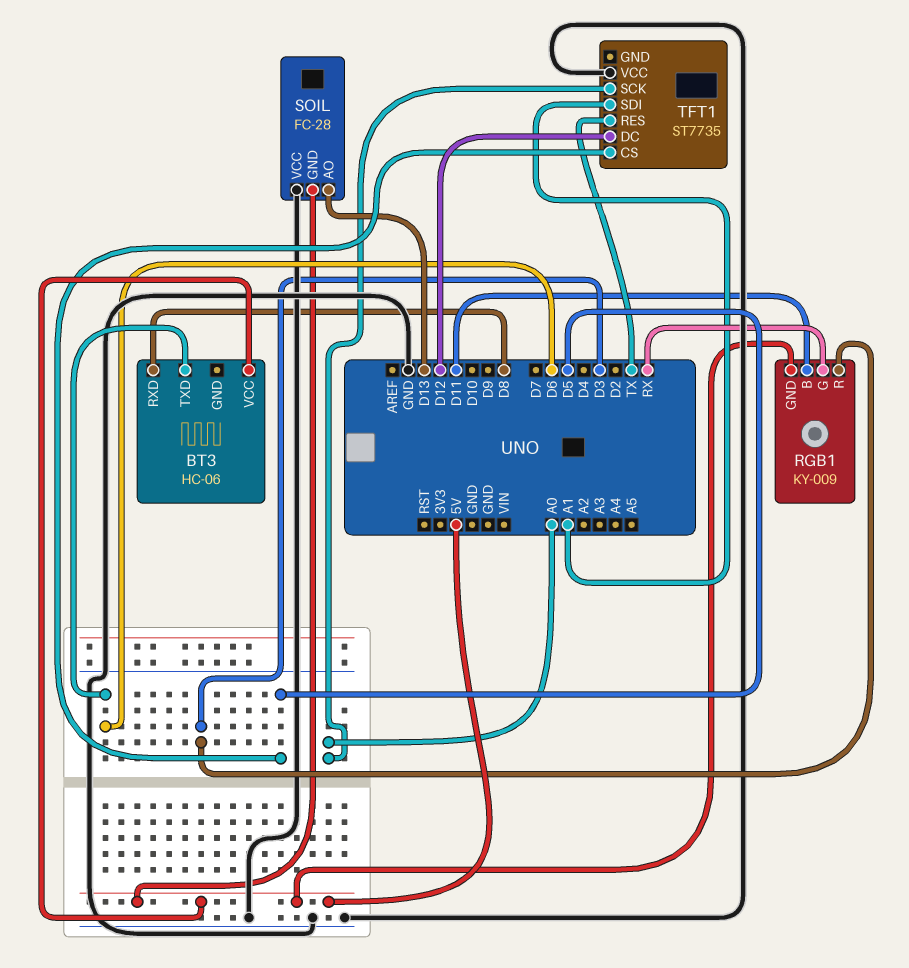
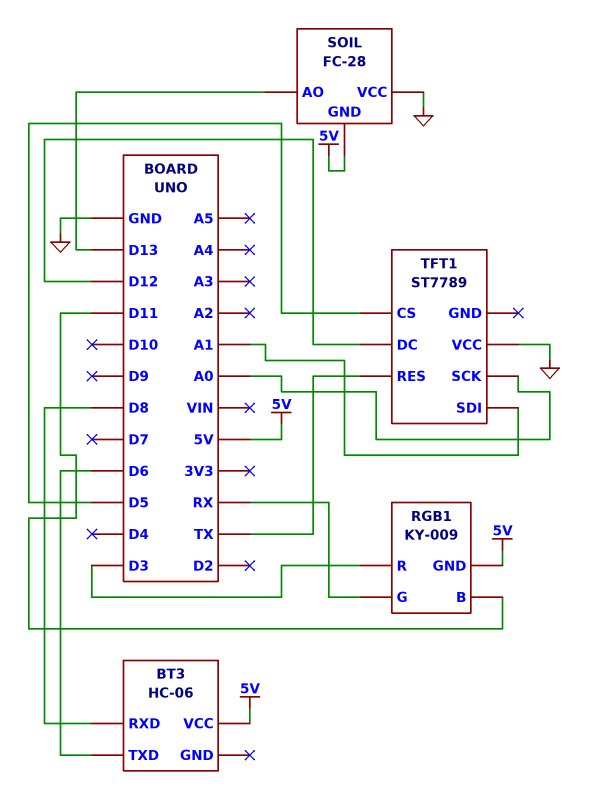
TFT1: ST7735 -> ST7789

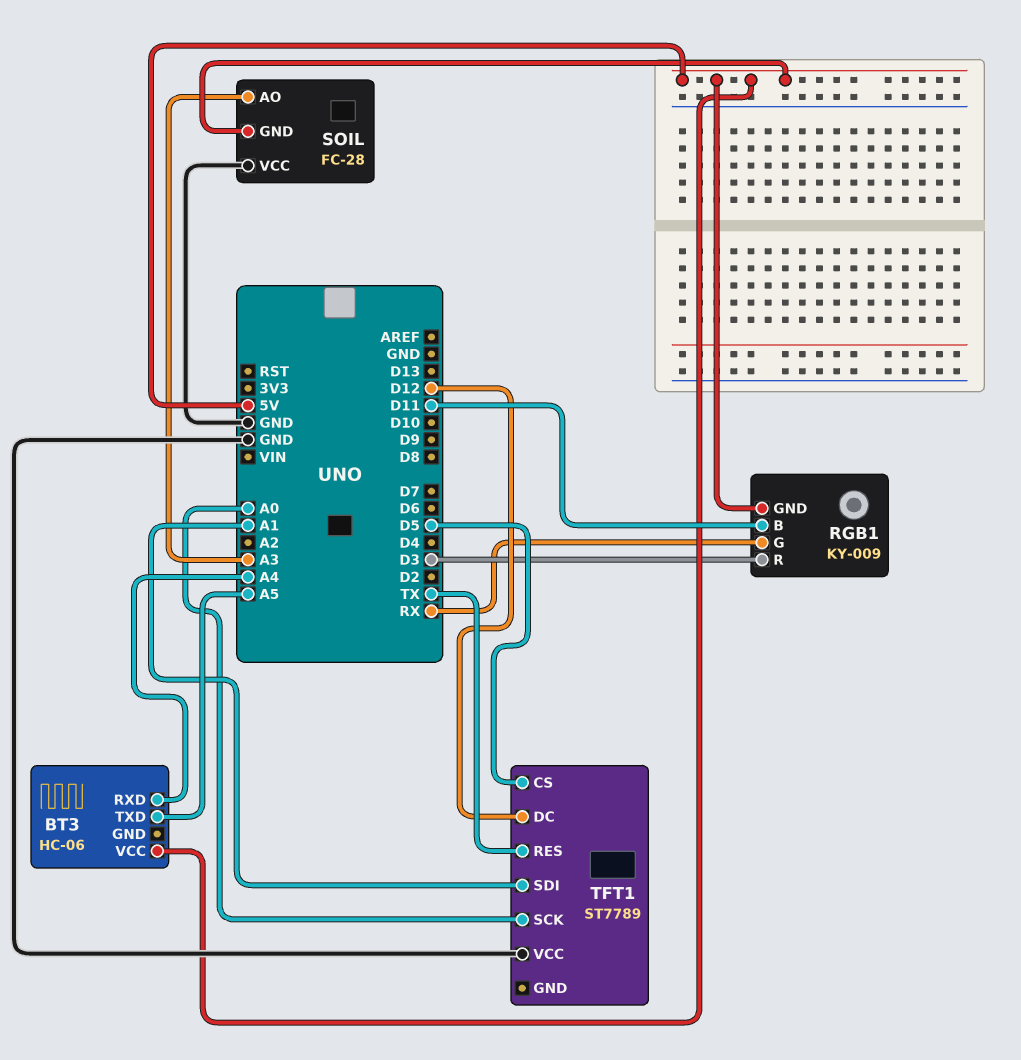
BT3 pin RXD: D8 -> A4
BT3 pin TXD: D6 -> A5
SOIL pin AO: D13 -> A3

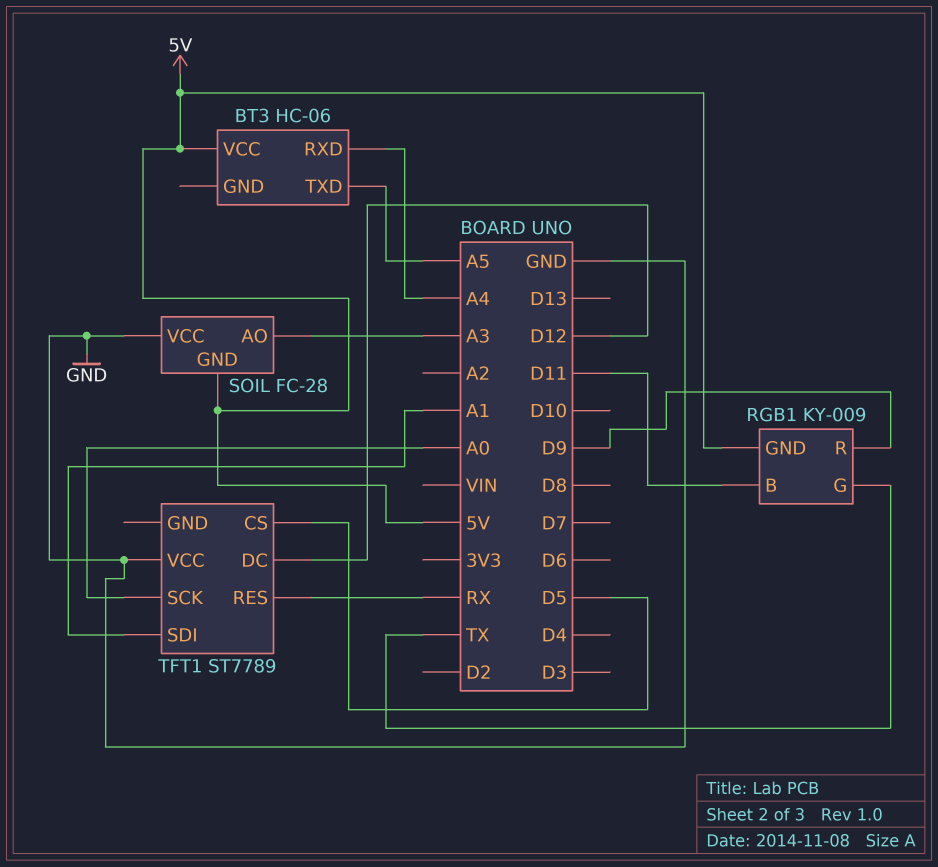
RGB1 pin G: RX -> TX
RGB1 pin R: D3 -> D9
TFT1 pin RES: TX -> RX

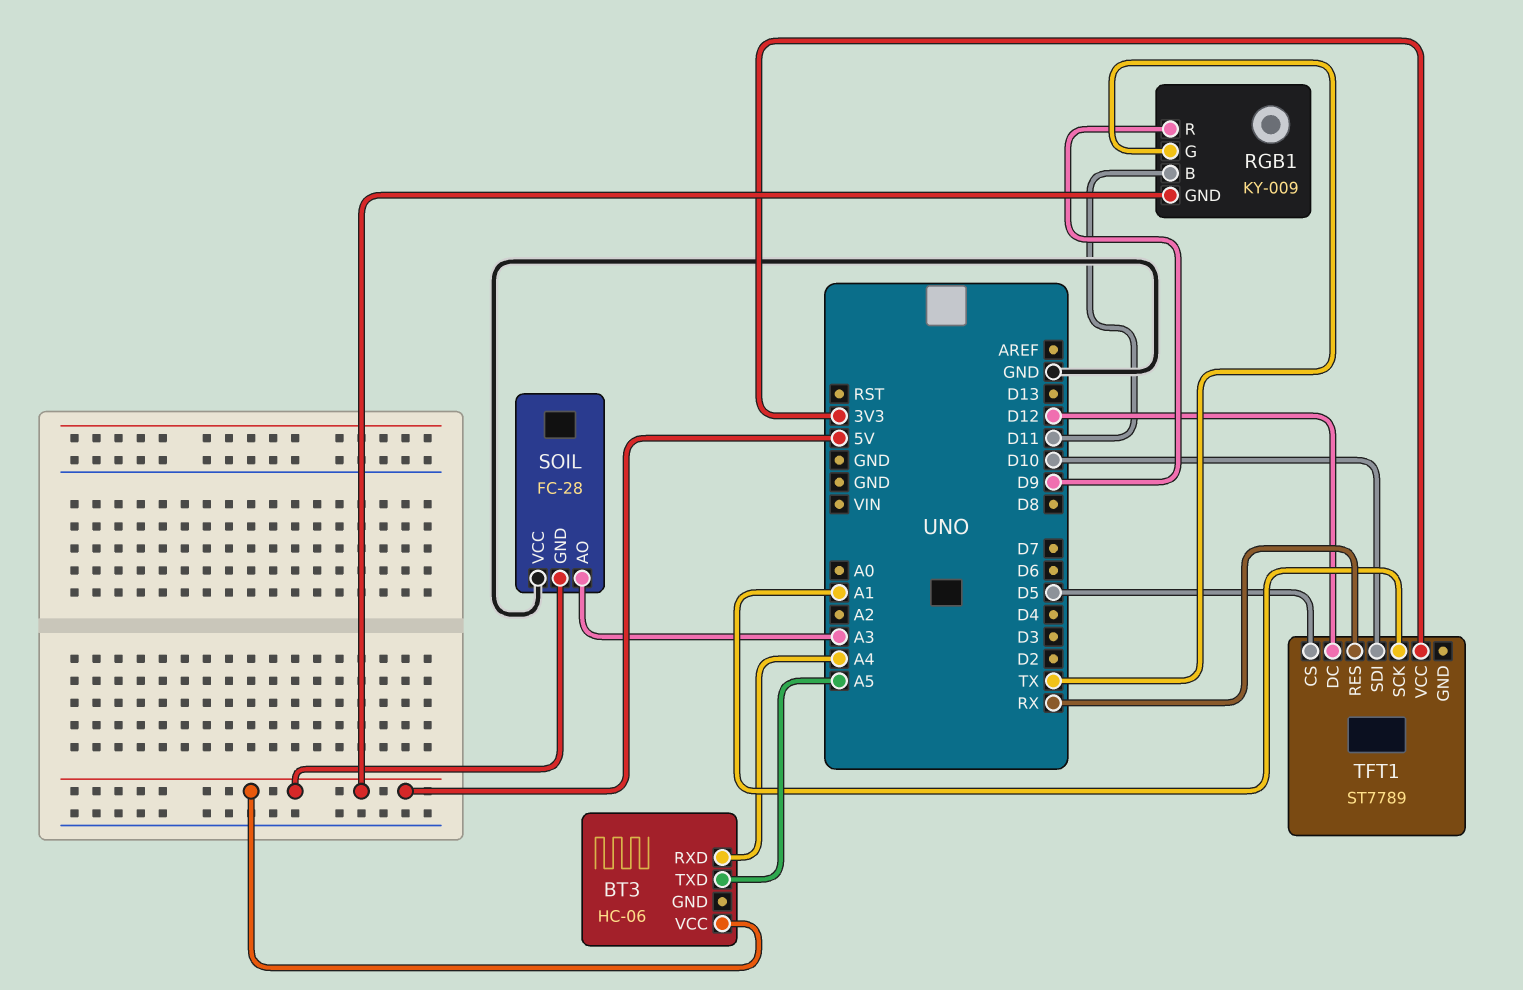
TFT1 pin SCK: A0 -> A1
TFT1 pin SDI: A1 -> D10
TFT1 pin VCC: GND -> 3V3

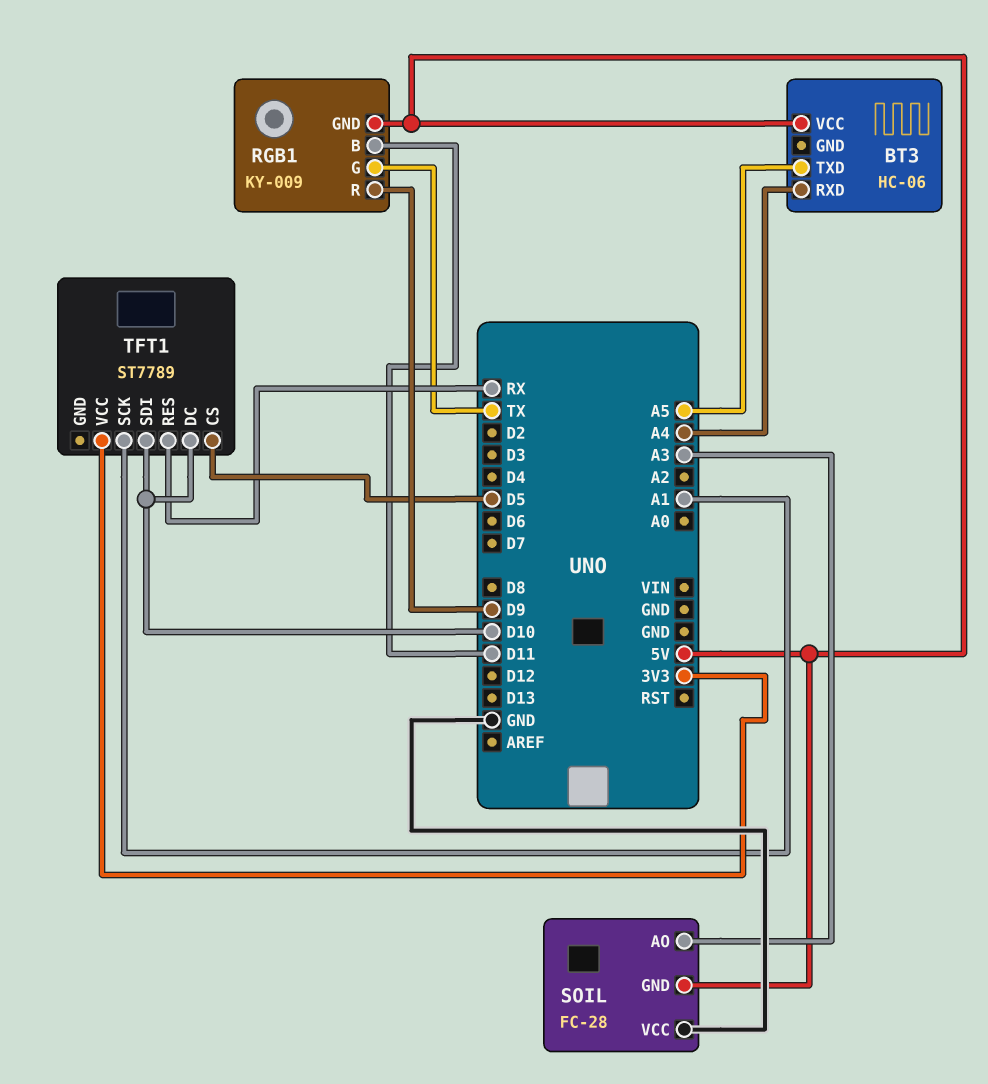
TFT1 pin DC: D12 -> D10

